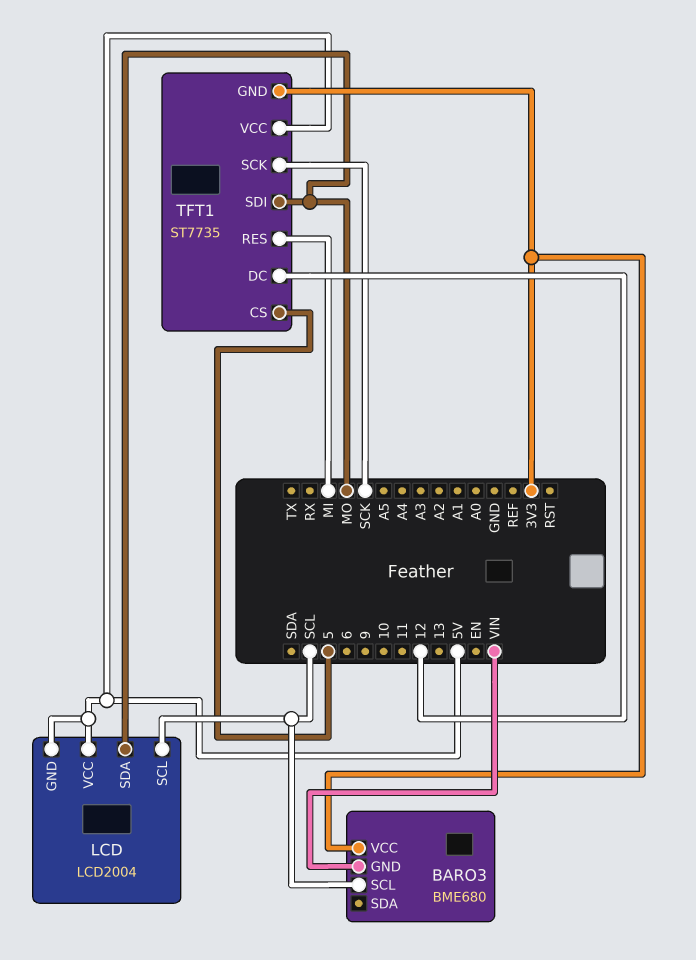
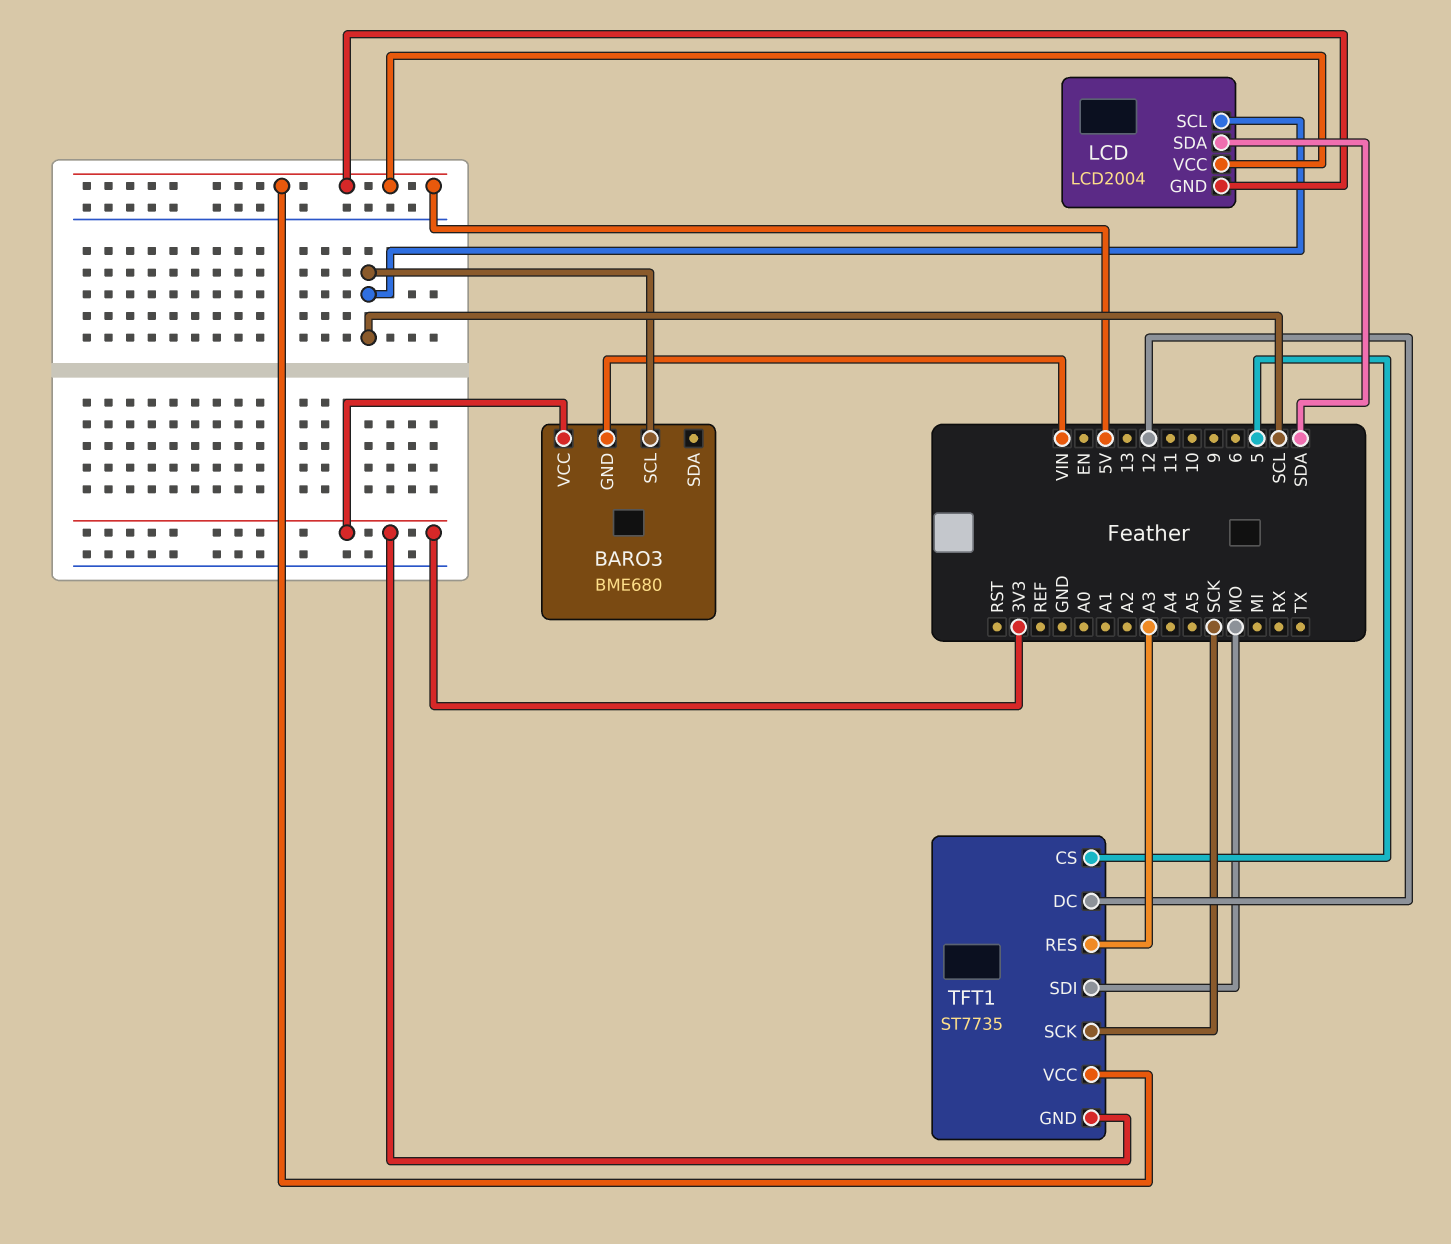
LCD pin SDA: MO -> SDA
TFT1 pin RES: MI -> A3

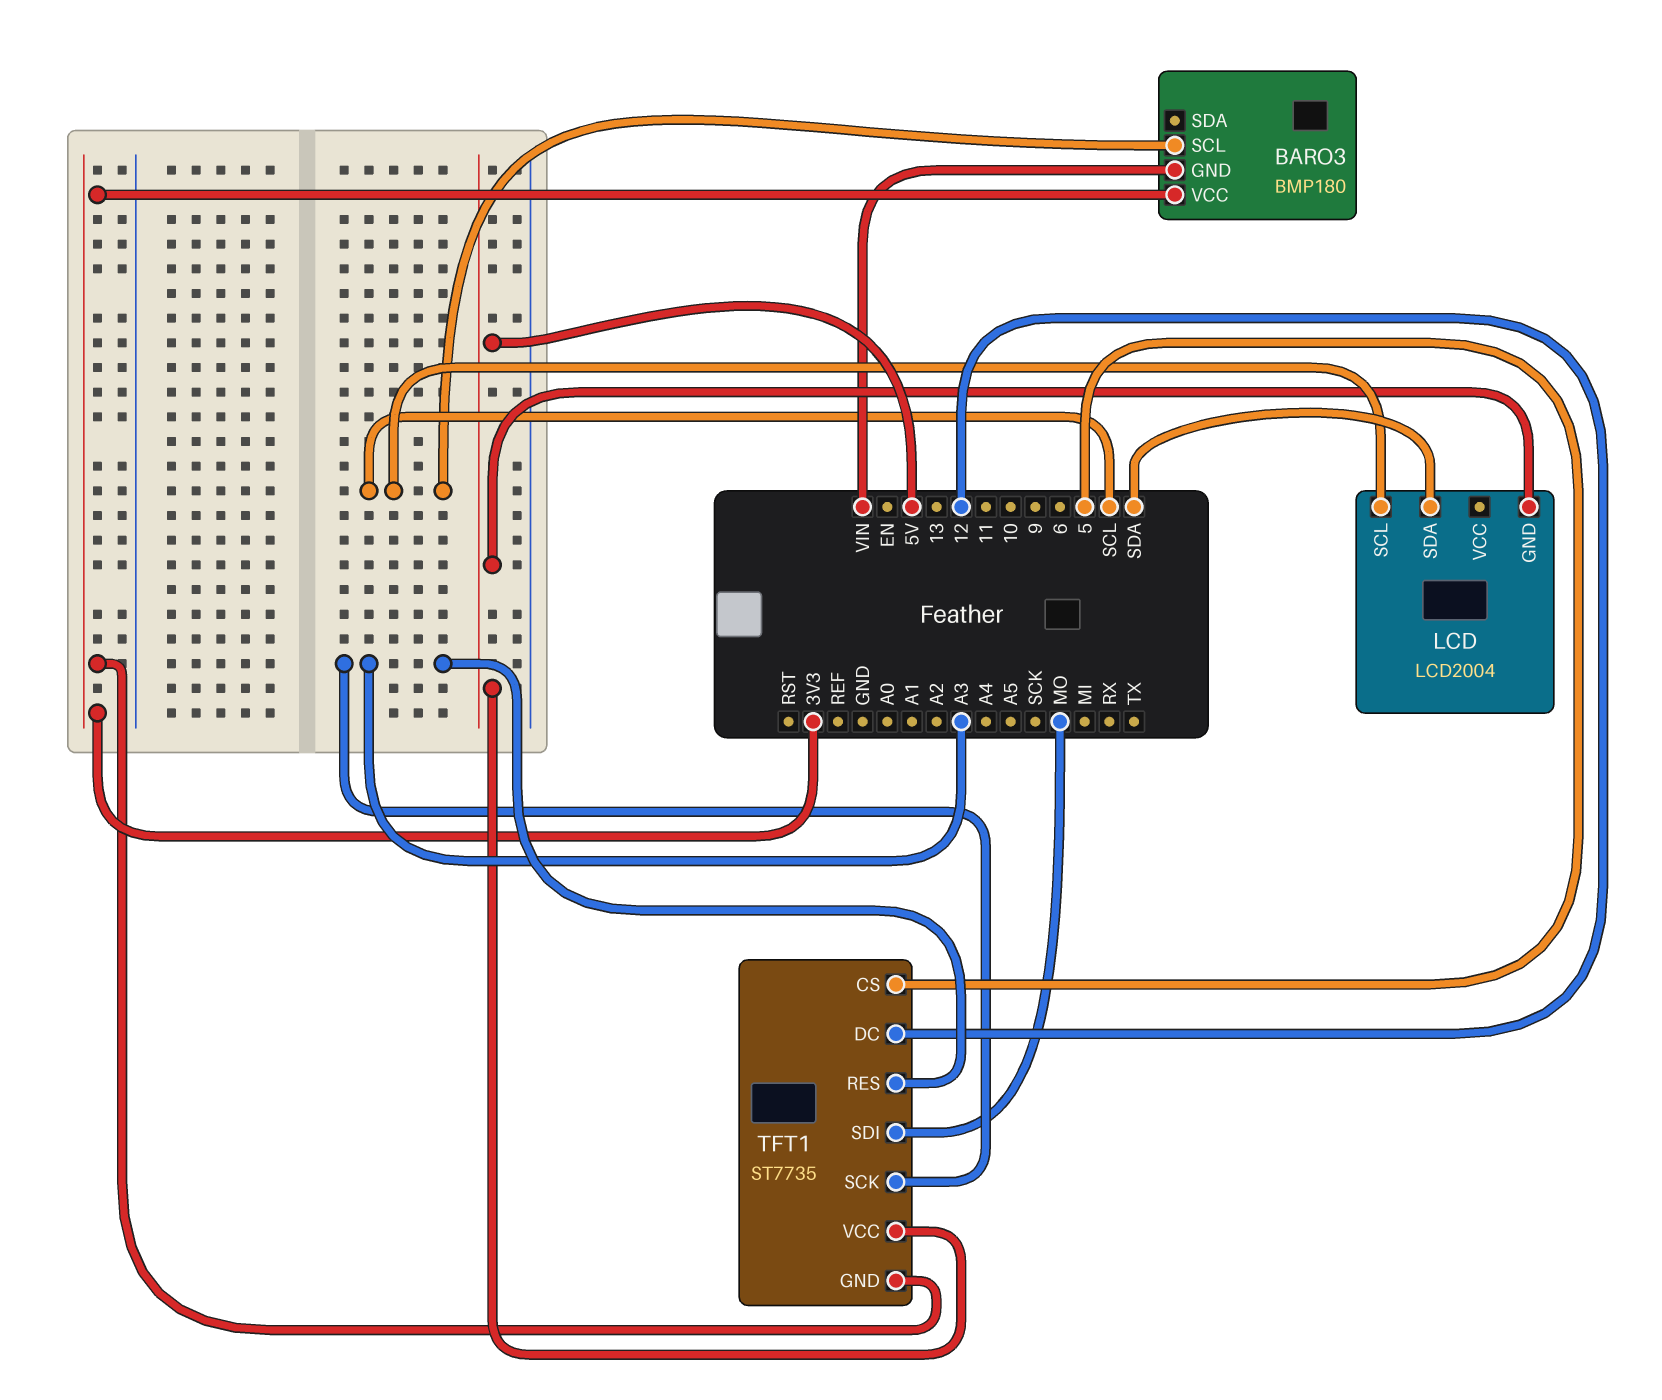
BARO3: BME680 -> BMP180
LCD pin VCC: 5V -> none
TFT1 pin SCK: SCK -> A3

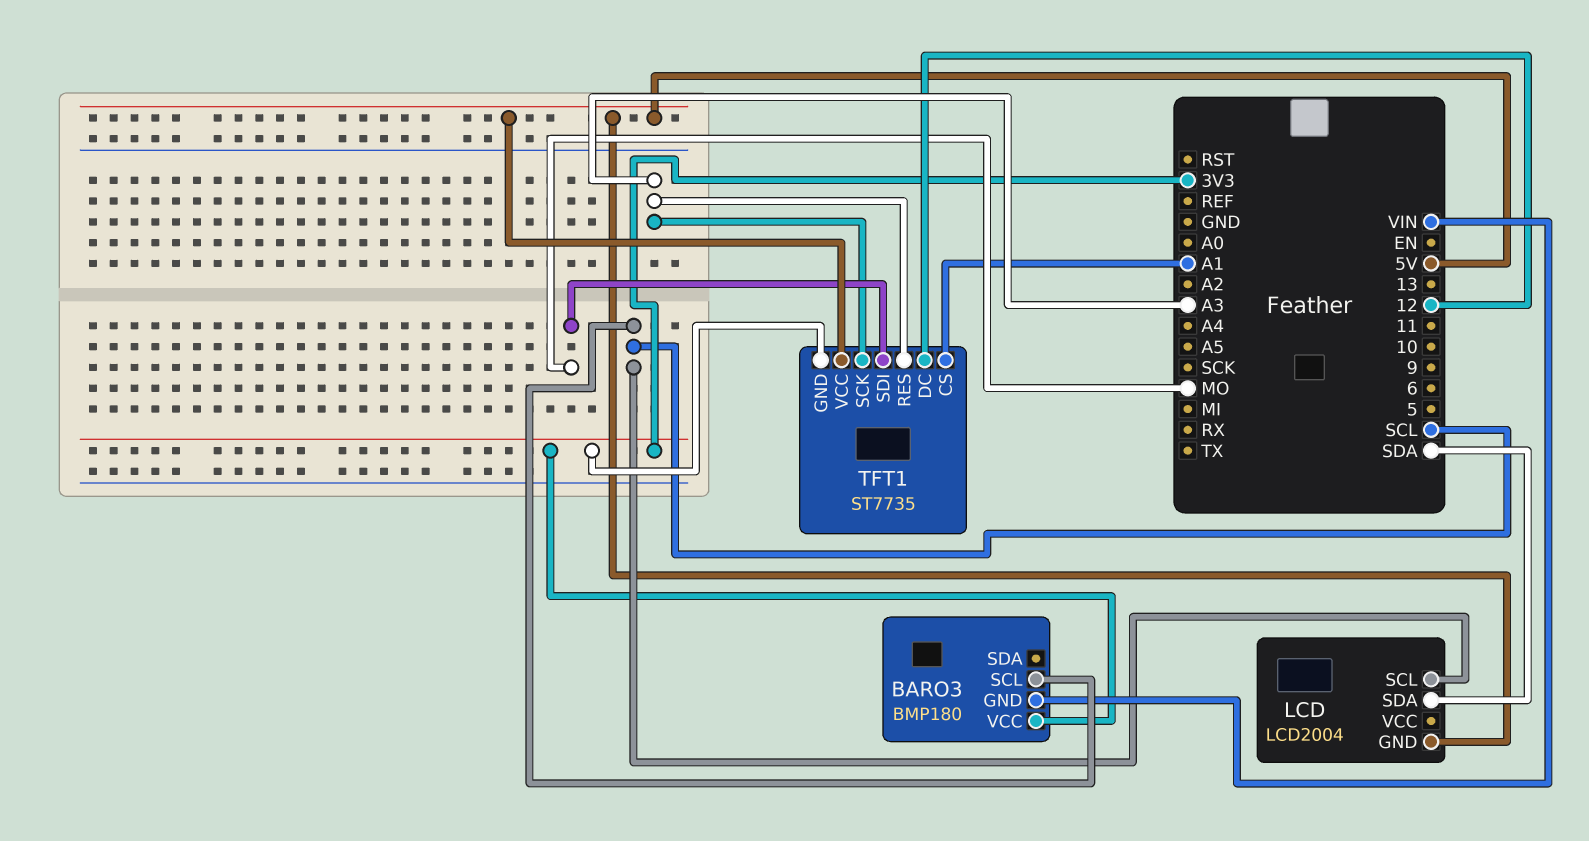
TFT1 pin CS: 5 -> A1

